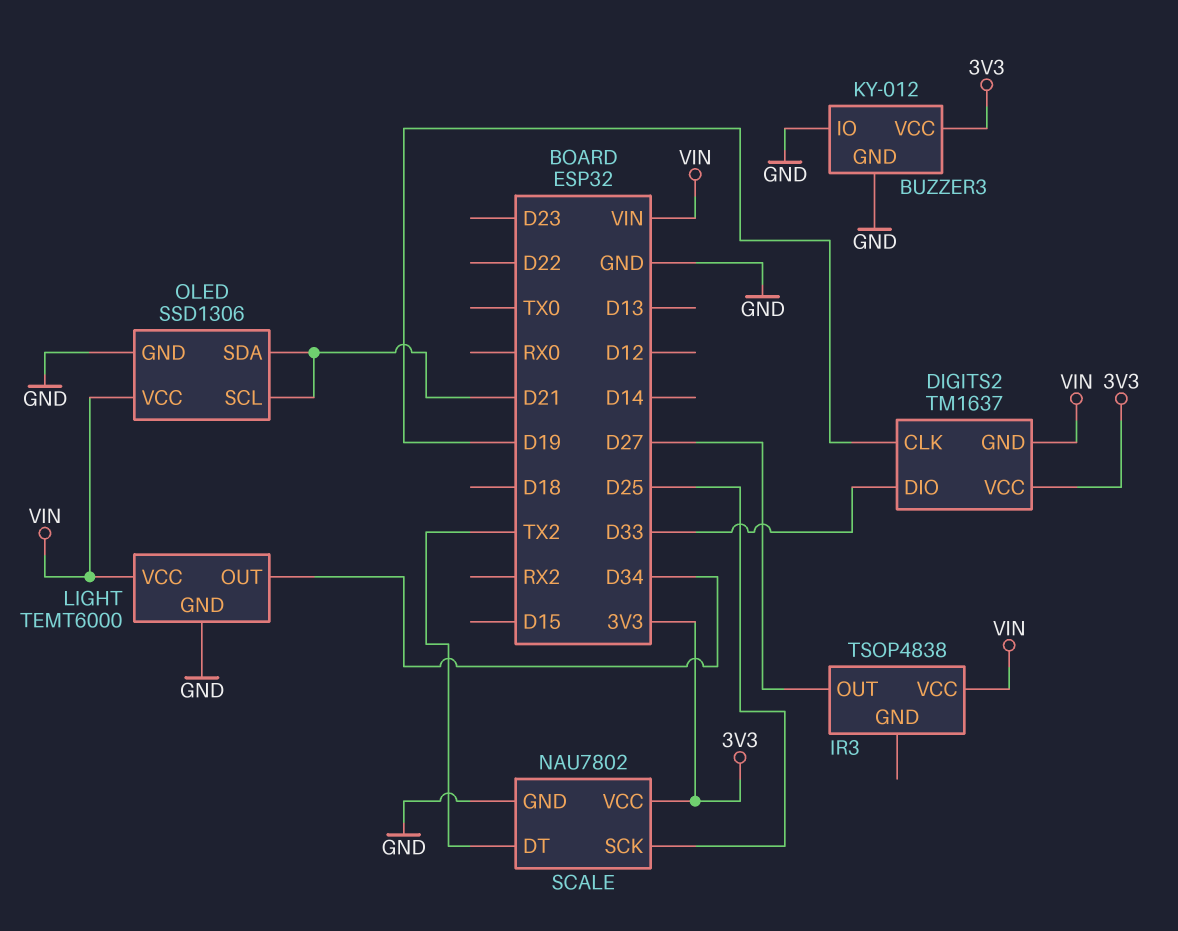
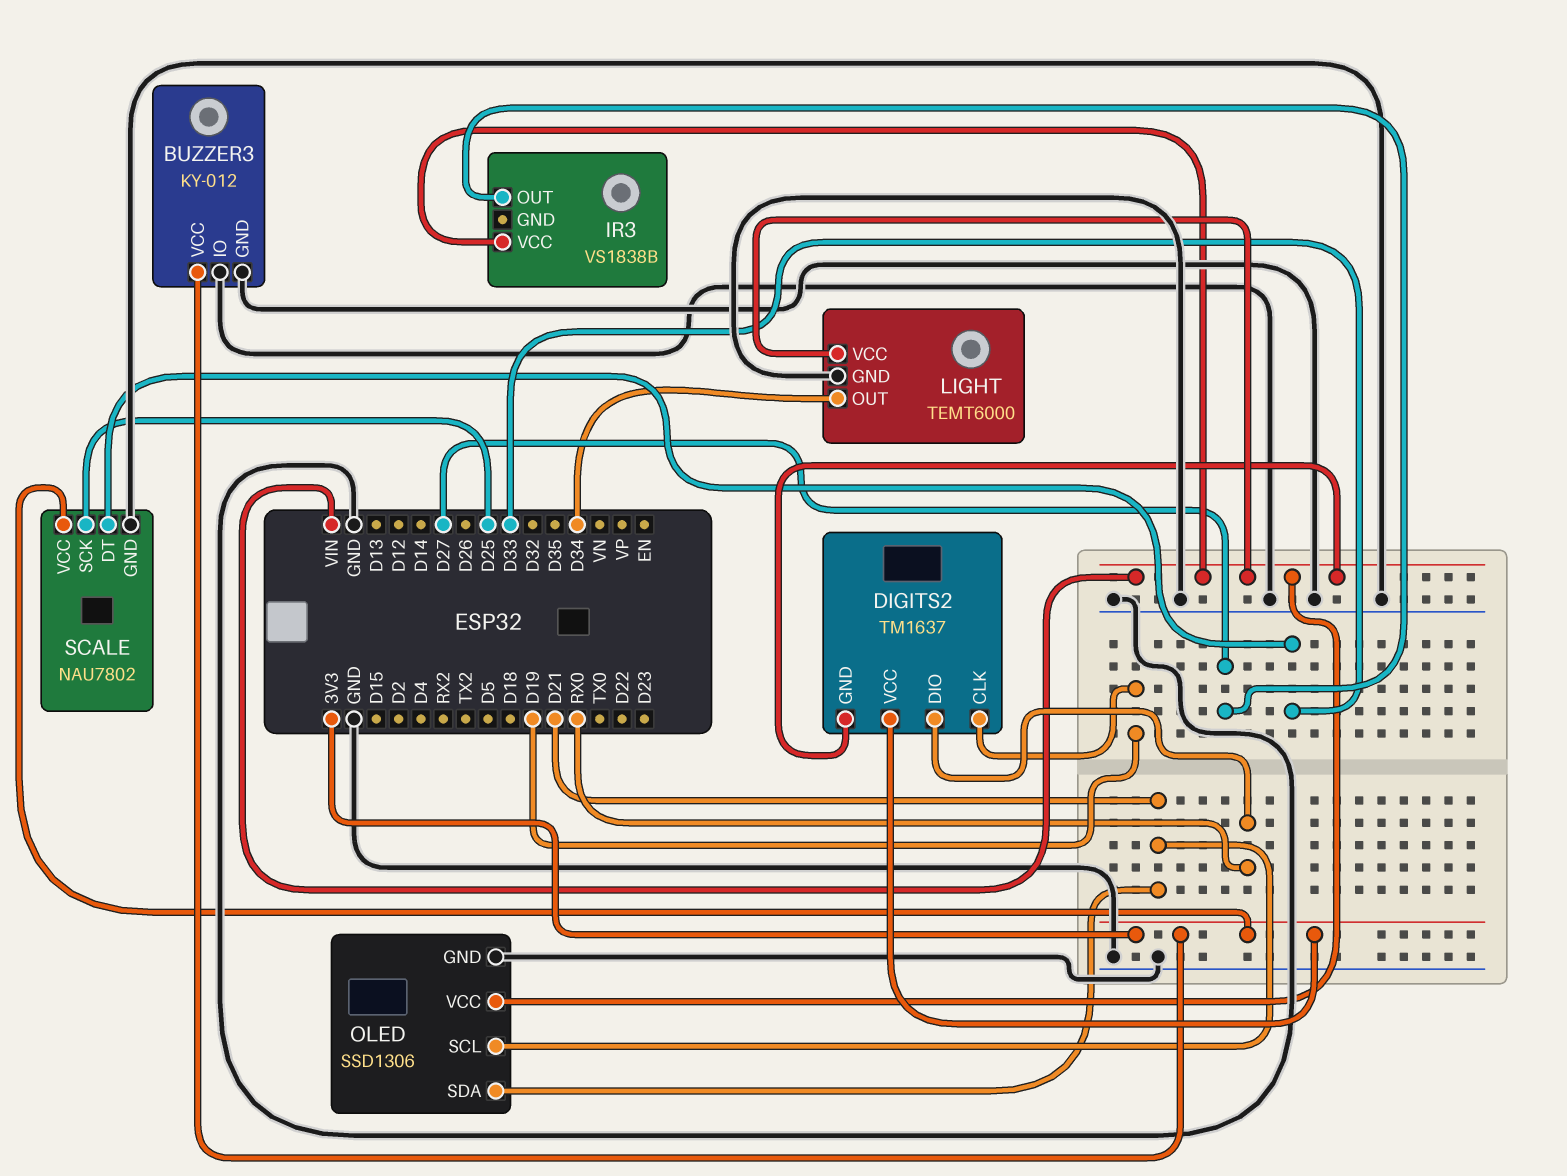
DIGITS2 pin DIO: D33 -> RX0
IR3: TSOP4838 -> VS1838B
SCALE pin DT: TX2 -> D33

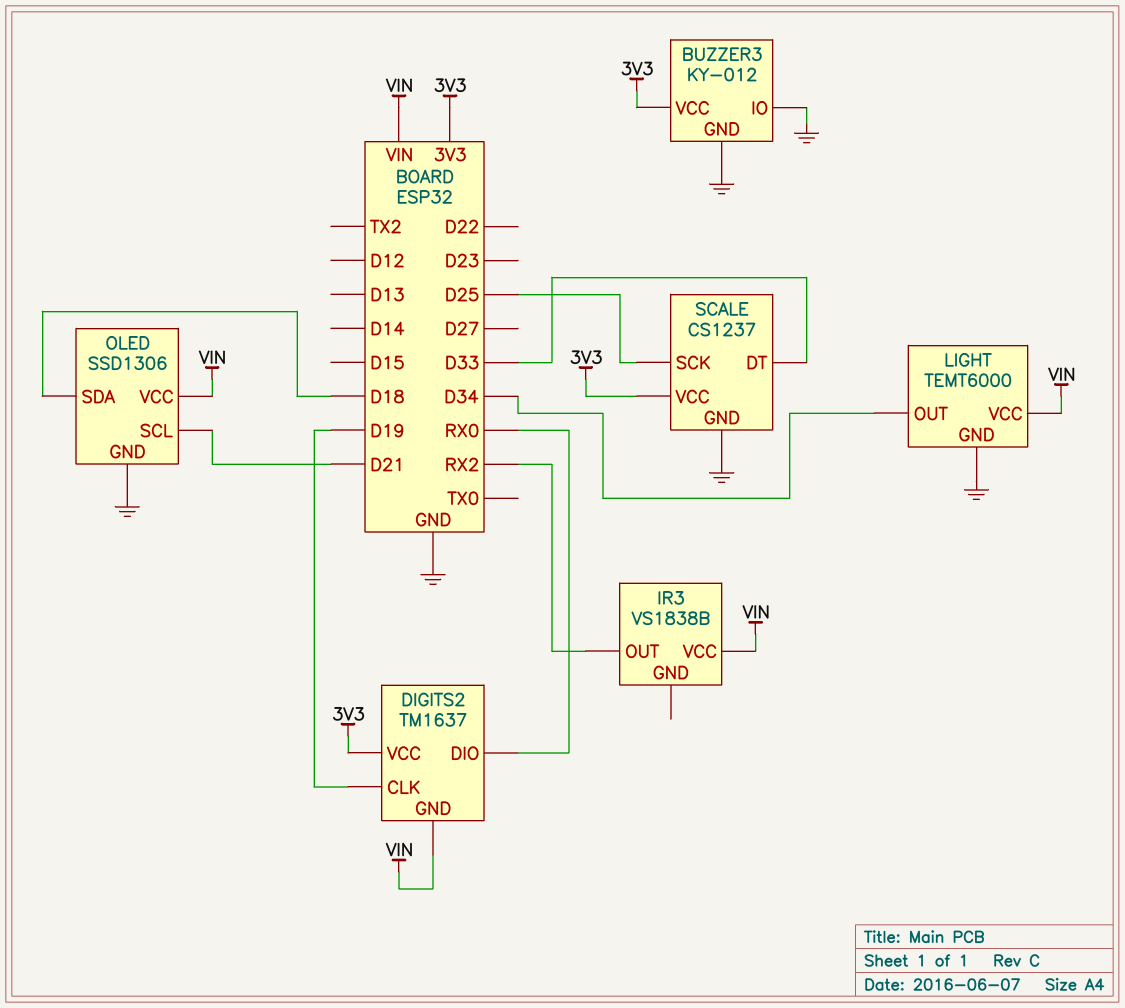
IR3 pin OUT: D27 -> RX2
OLED pin SDA: D21 -> D18
SCALE: NAU7802 -> CS1237

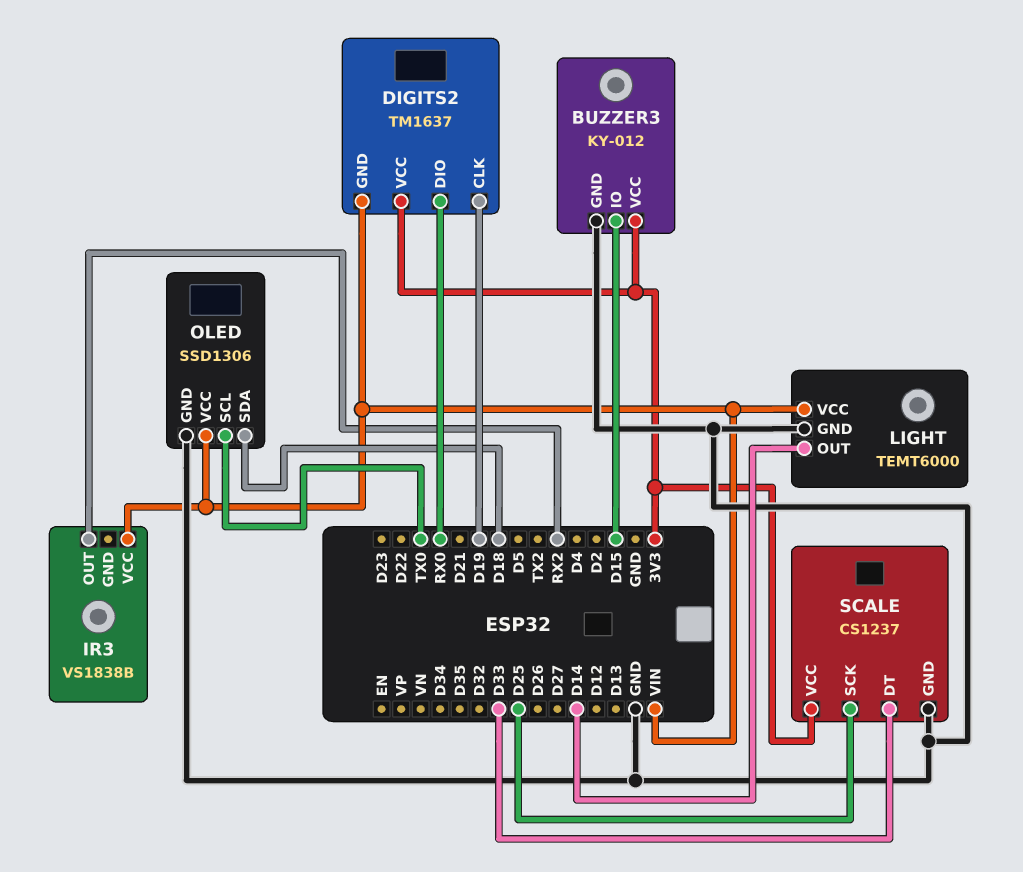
BUZZER3 pin IO: GND -> D15
LIGHT pin OUT: D34 -> D14
OLED pin SCL: D21 -> TX0

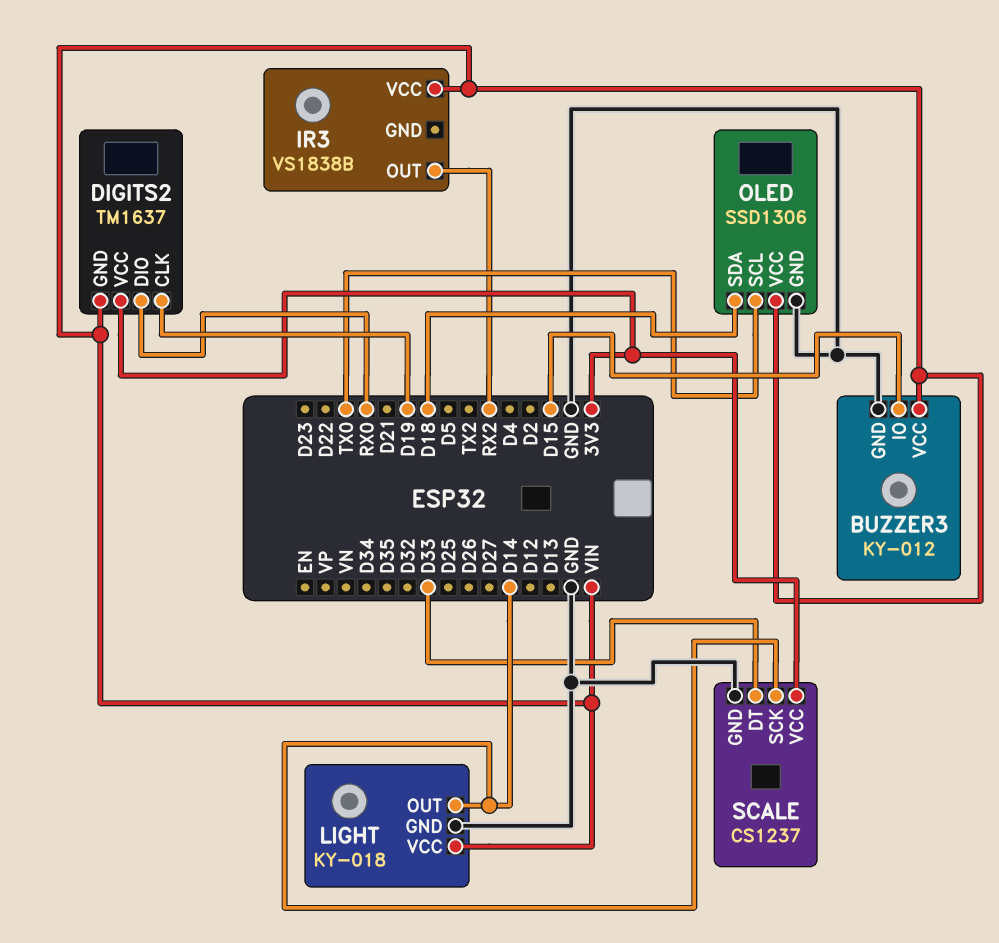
BUZZER3 pin VCC: 3V3 -> VIN
LIGHT: TEMT6000 -> KY-018
SCALE pin SCK: D25 -> D14

